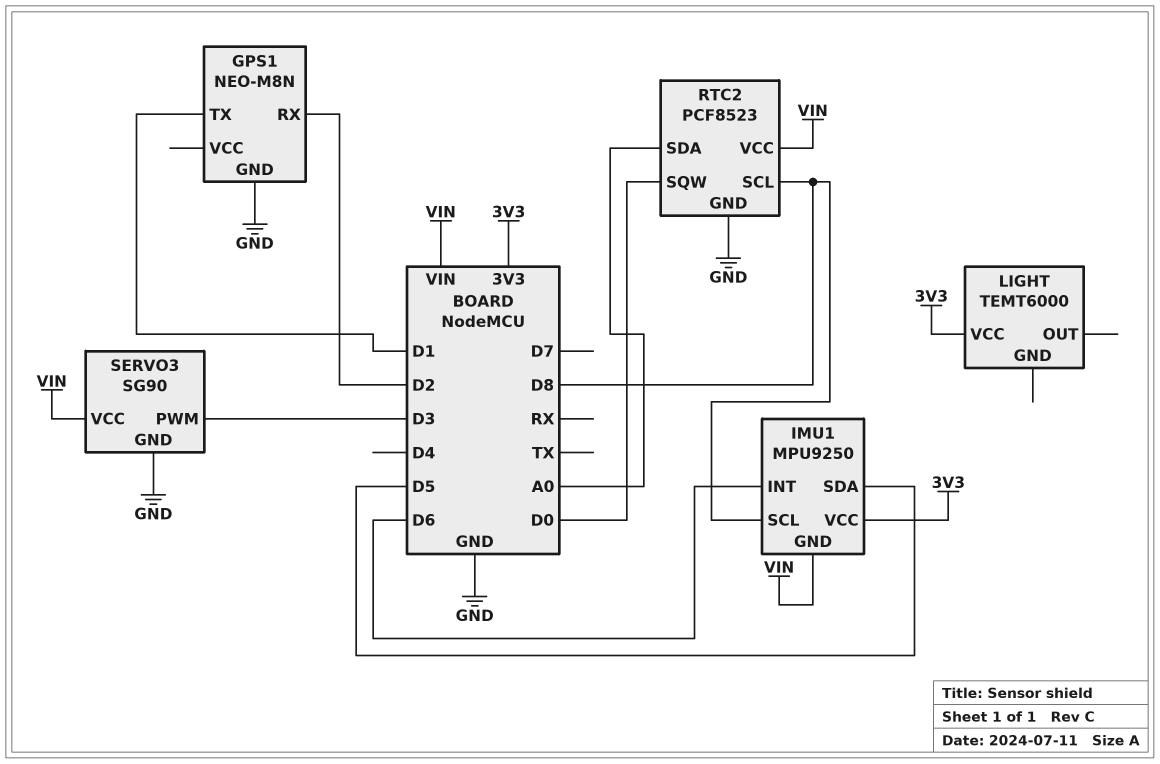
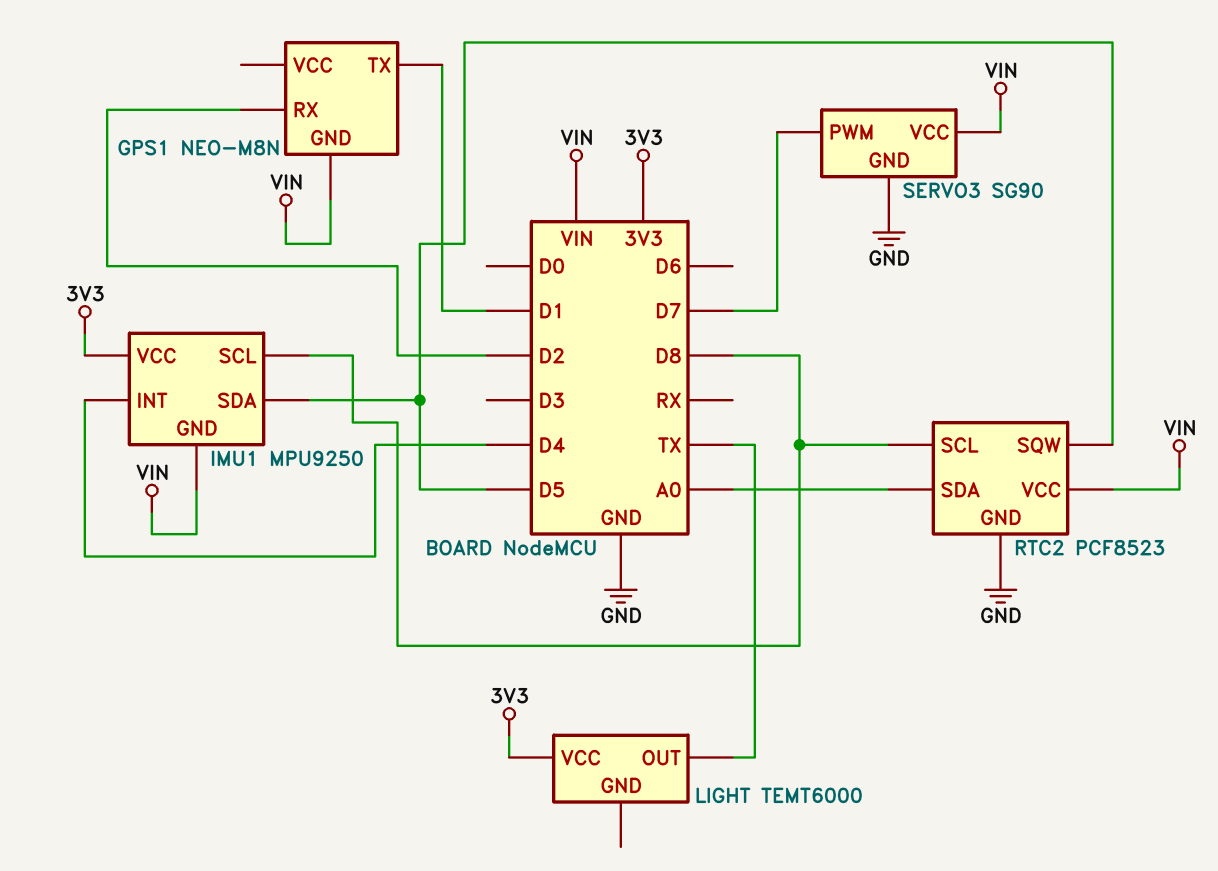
GPS1 pin GND: GND -> VIN
IMU1 pin INT: D6 -> D4
LIGHT pin OUT: none -> TX
RTC2 pin SQW: D0 -> D5
SERVO3 pin PWM: D3 -> D7

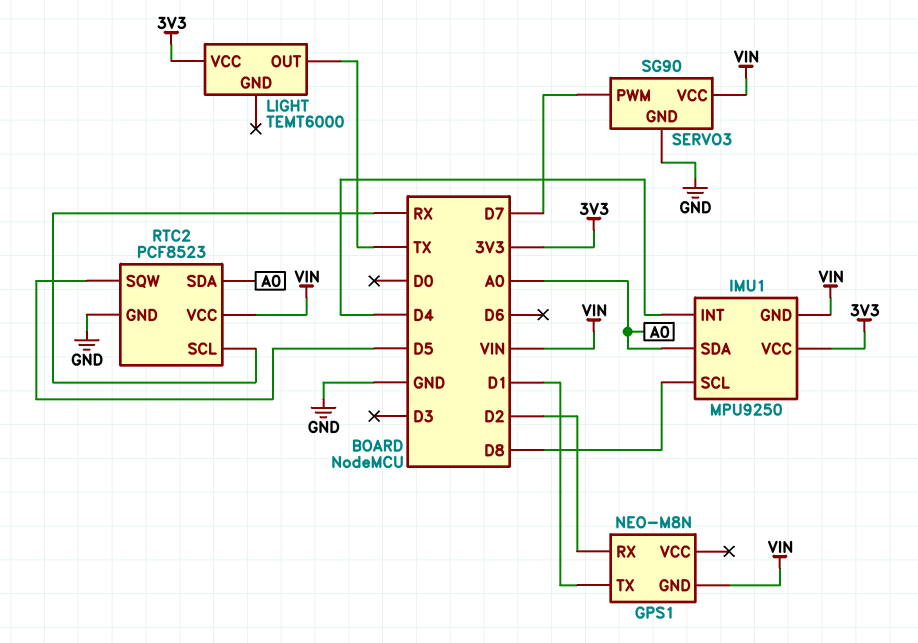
IMU1 pin SDA: D5 -> A0
RTC2 pin SCL: D8 -> RX

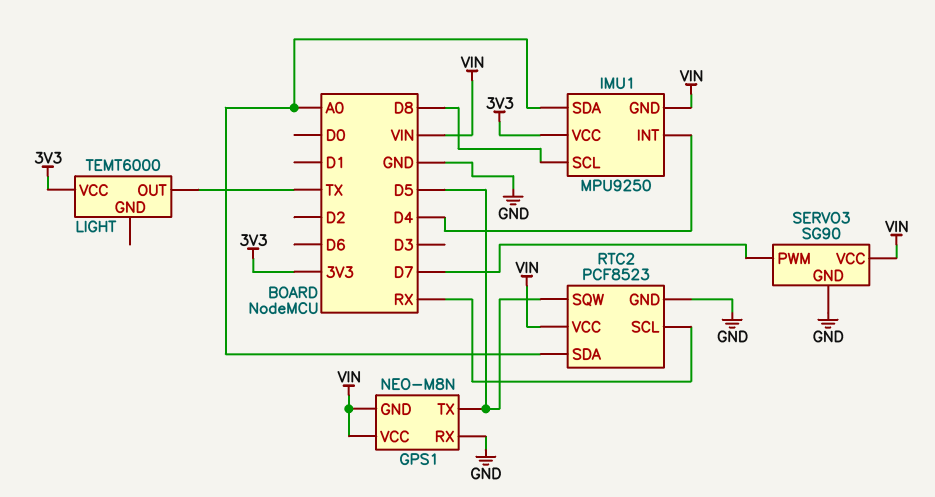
GPS1 pin RX: D2 -> GND
GPS1 pin TX: D1 -> D5
GPS1 pin VCC: none -> VIN

